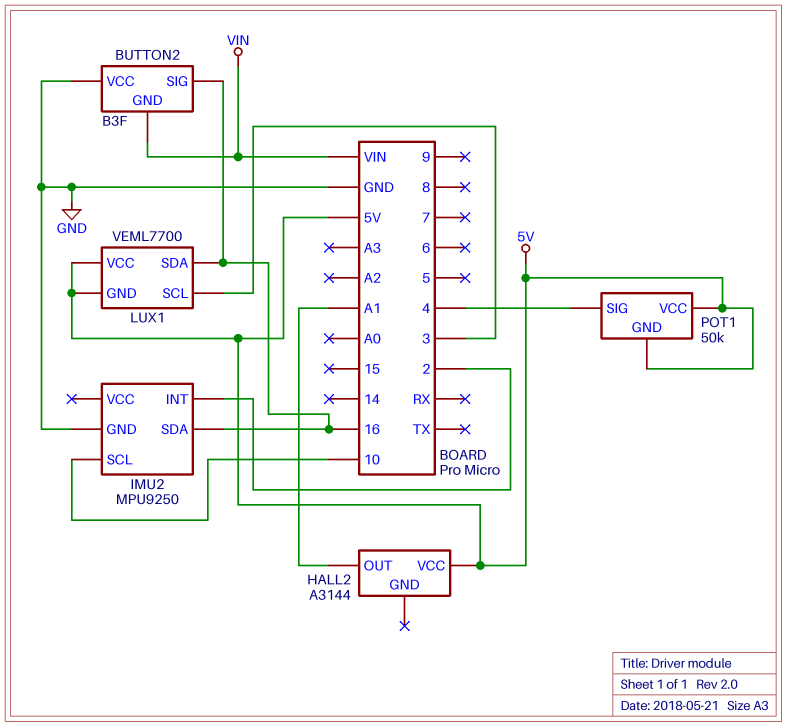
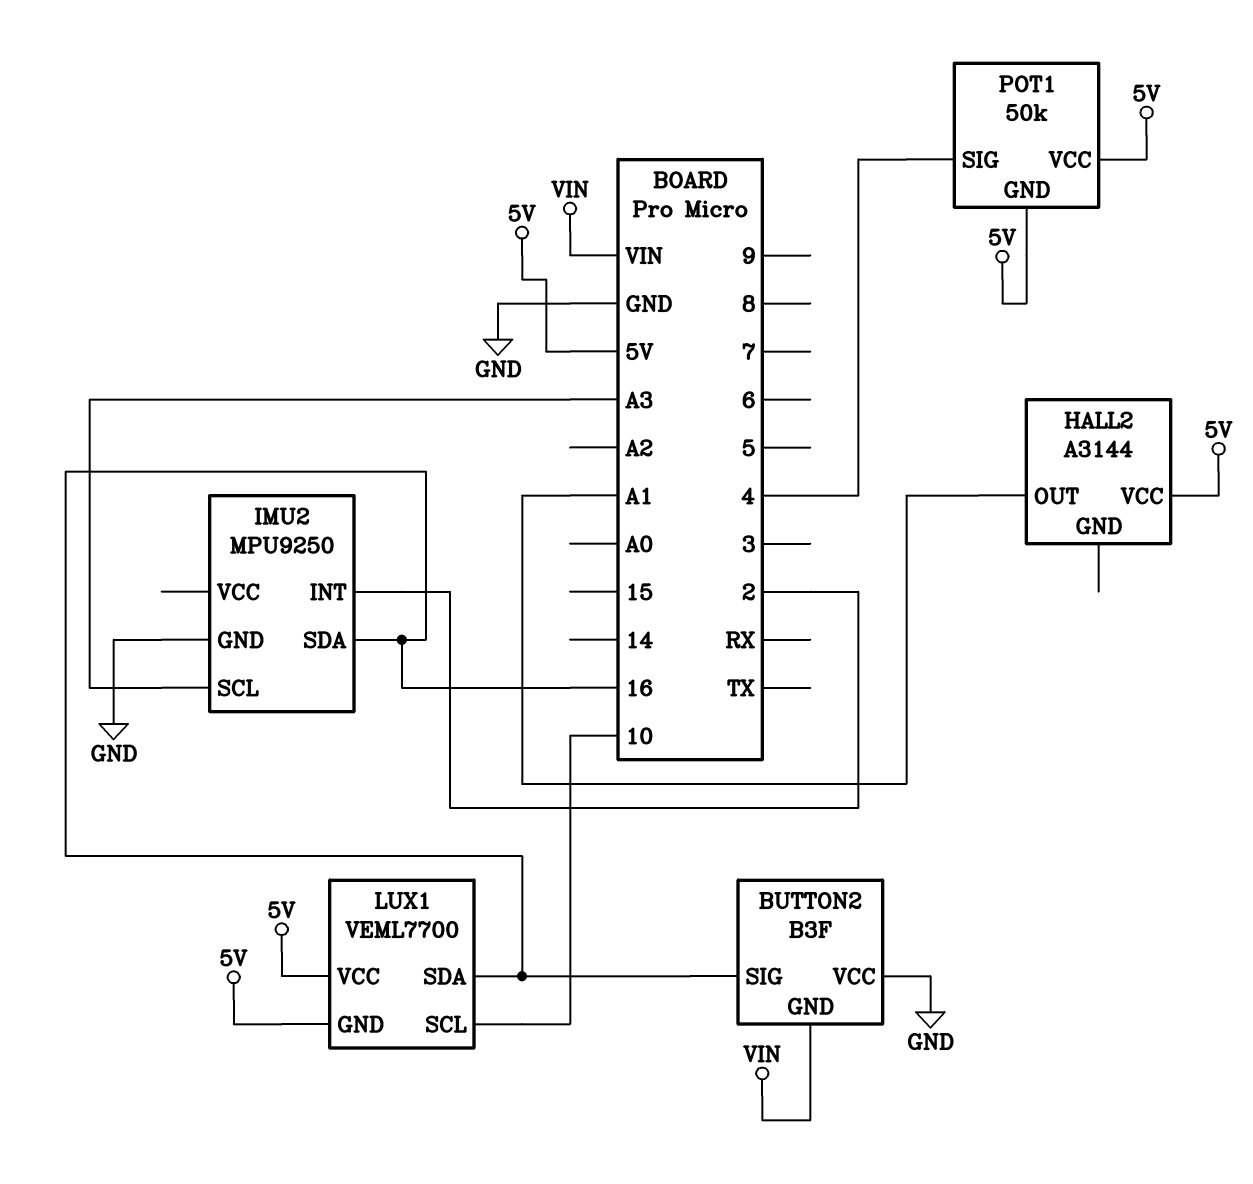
IMU2 pin SCL: 10 -> A3
LUX1 pin SCL: 3 -> 10

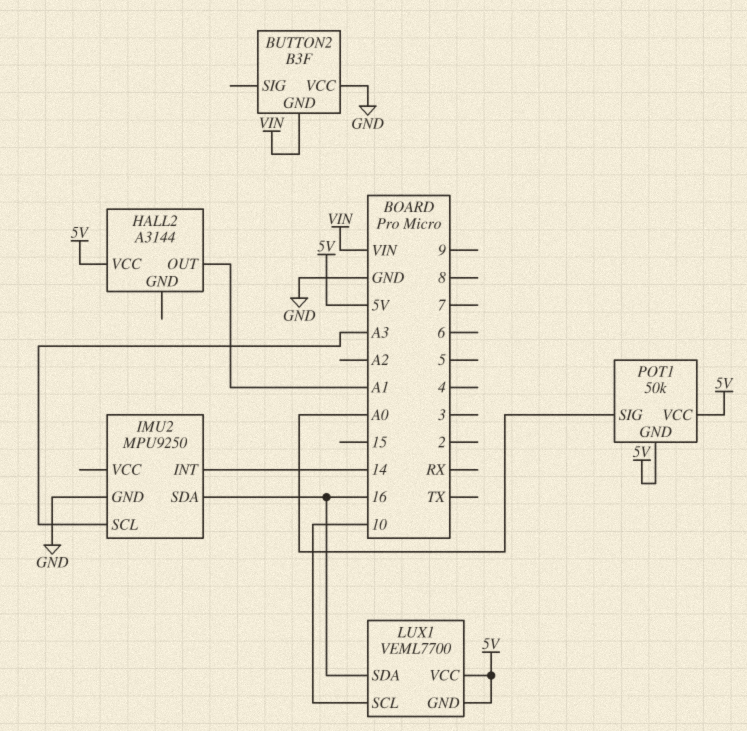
BUTTON2 pin SIG: 16 -> none
IMU2 pin INT: 2 -> 14
POT1 pin SIG: 4 -> A0

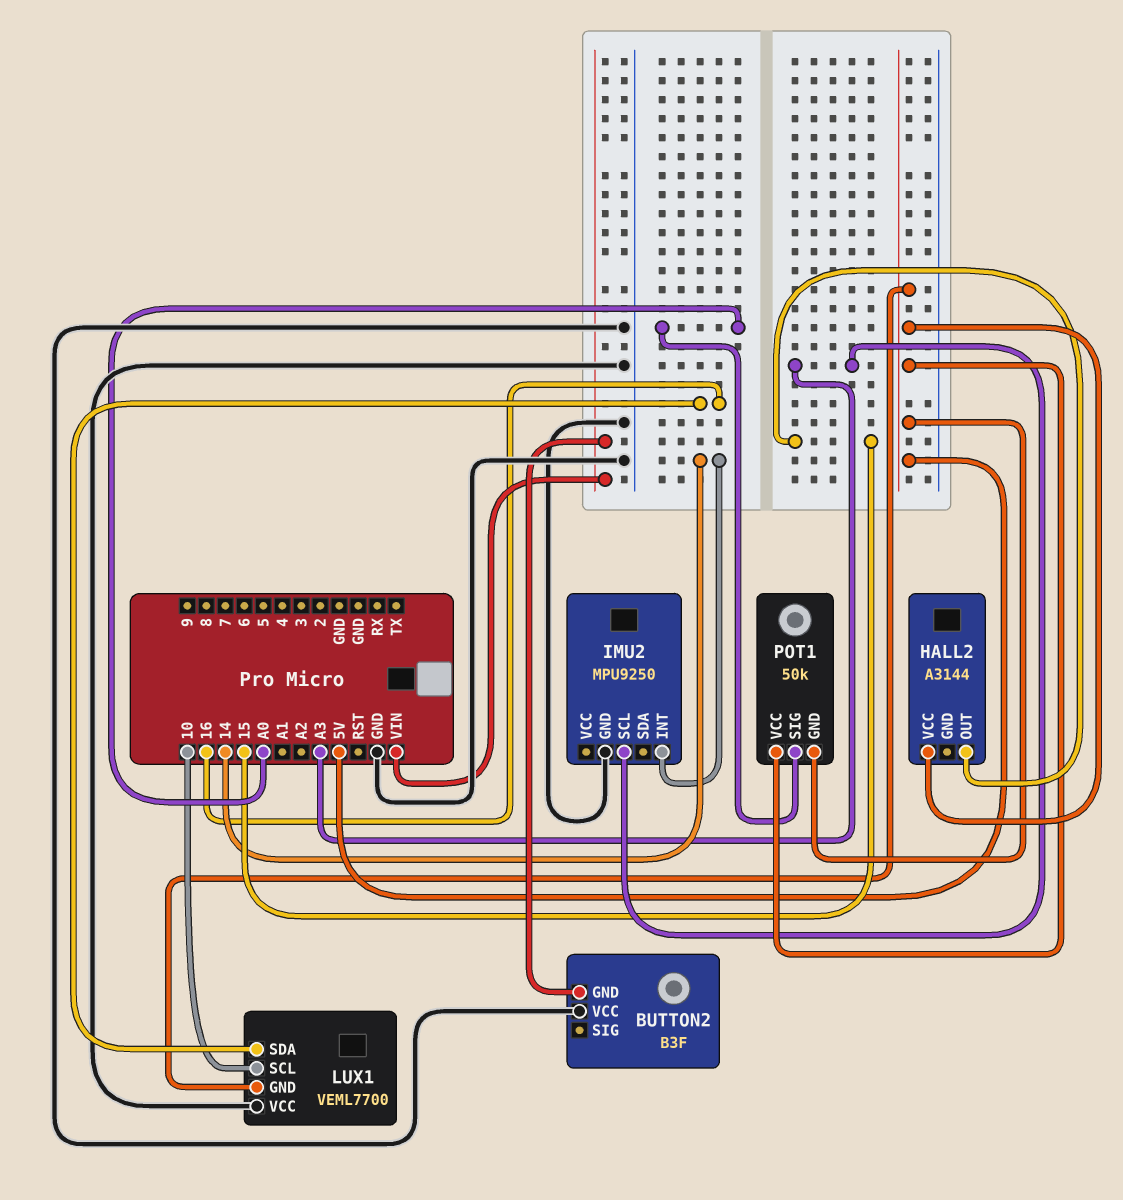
HALL2 pin OUT: A1 -> 15
IMU2 pin SDA: 16 -> none
LUX1 pin VCC: 5V -> GND

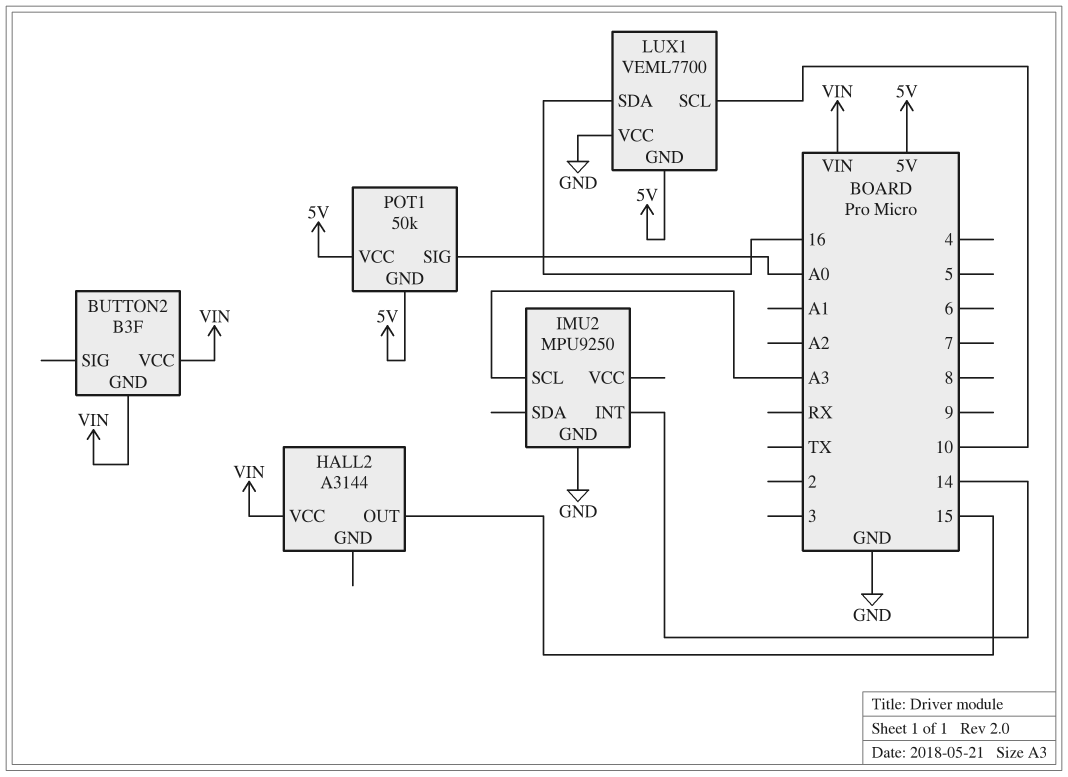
BUTTON2 pin VCC: GND -> VIN
HALL2 pin VCC: 5V -> VIN

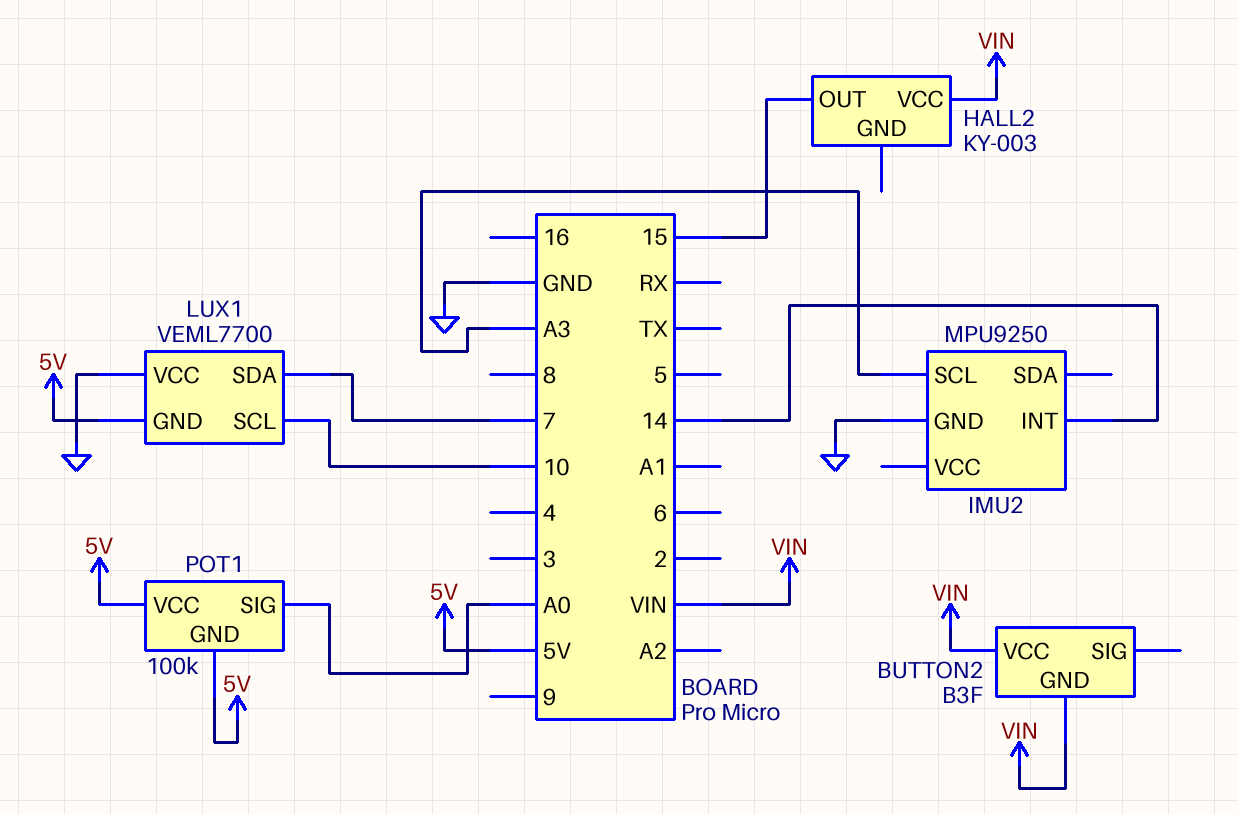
HALL2: A3144 -> KY-003
LUX1 pin SDA: 16 -> 7
POT1: 50k -> 100k

